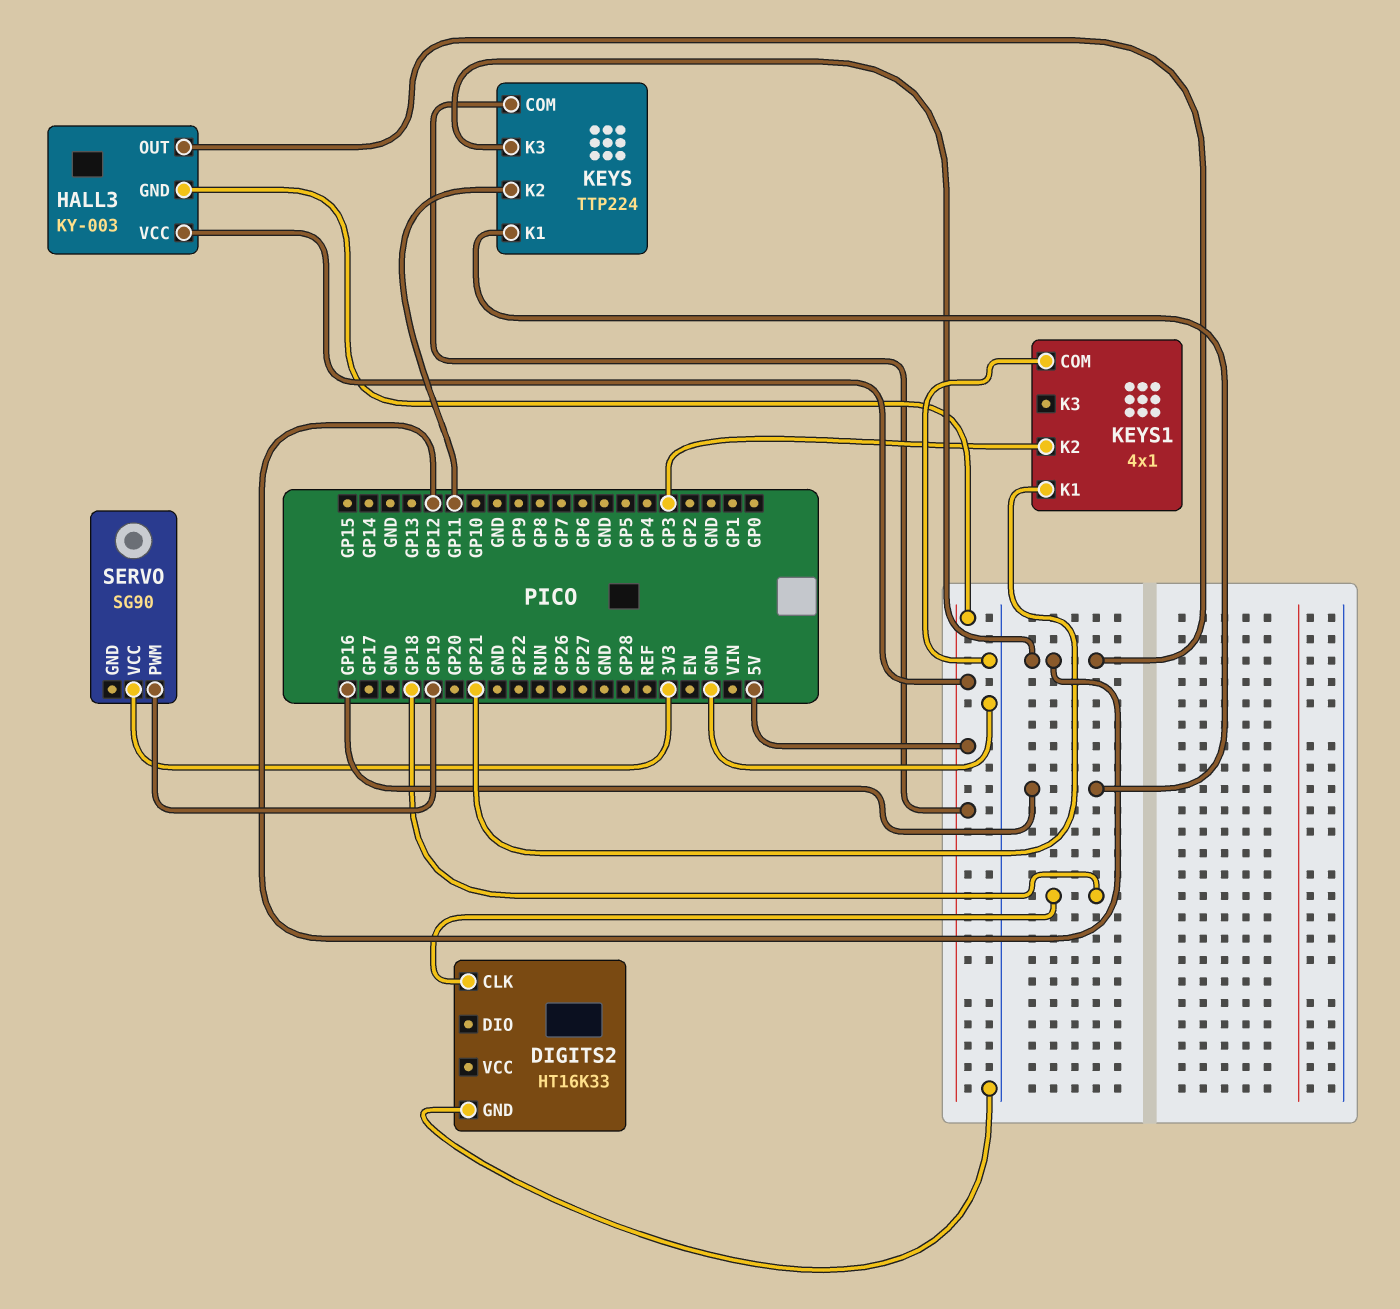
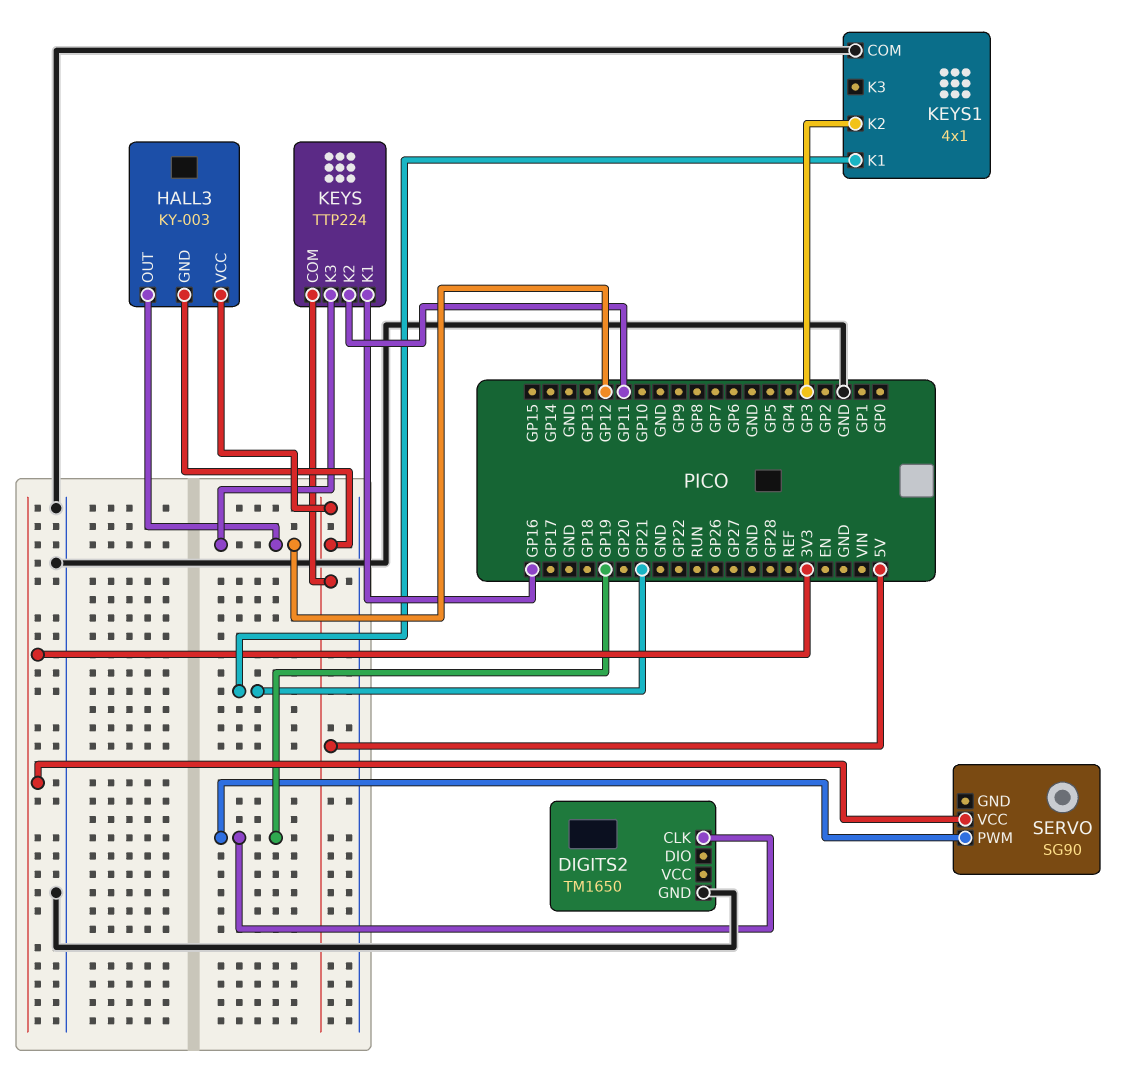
DIGITS2: HT16K33 -> TM1650
DIGITS2 pin CLK: GP18 -> GP19

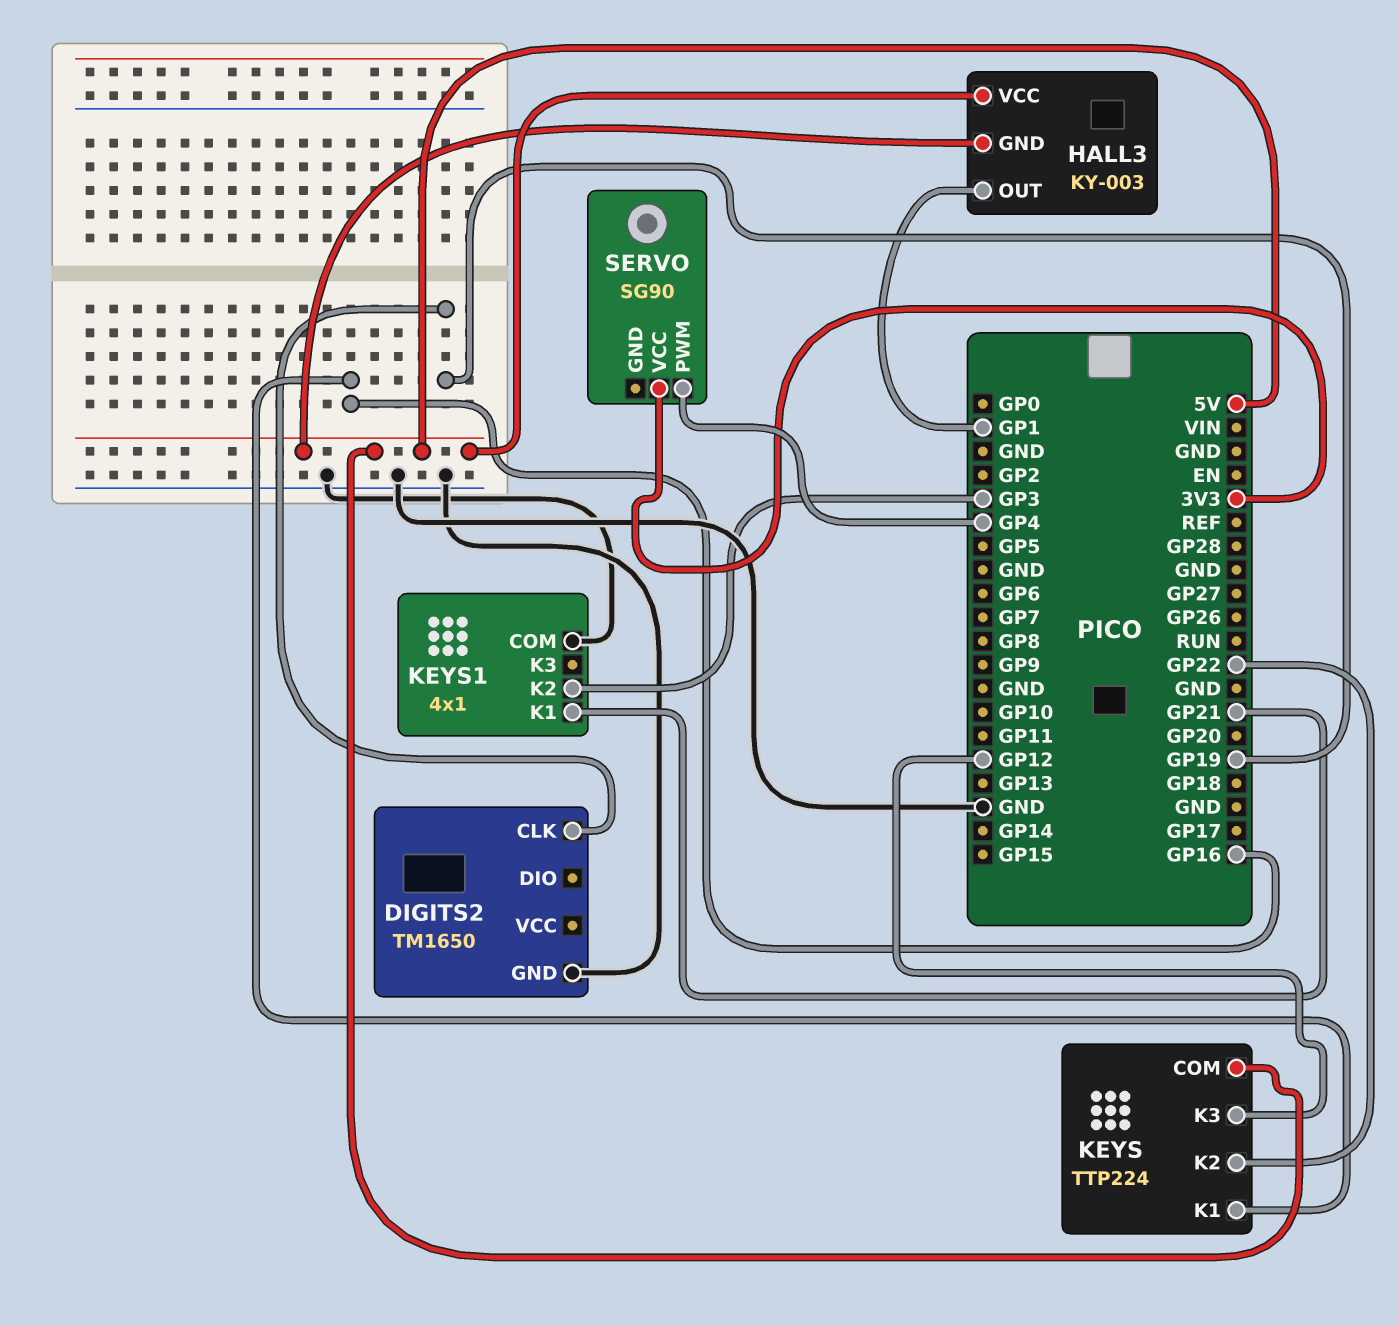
HALL3 pin OUT: GP12 -> GP1
KEYS pin K2: GP11 -> GP22
SERVO pin PWM: GP19 -> GP4

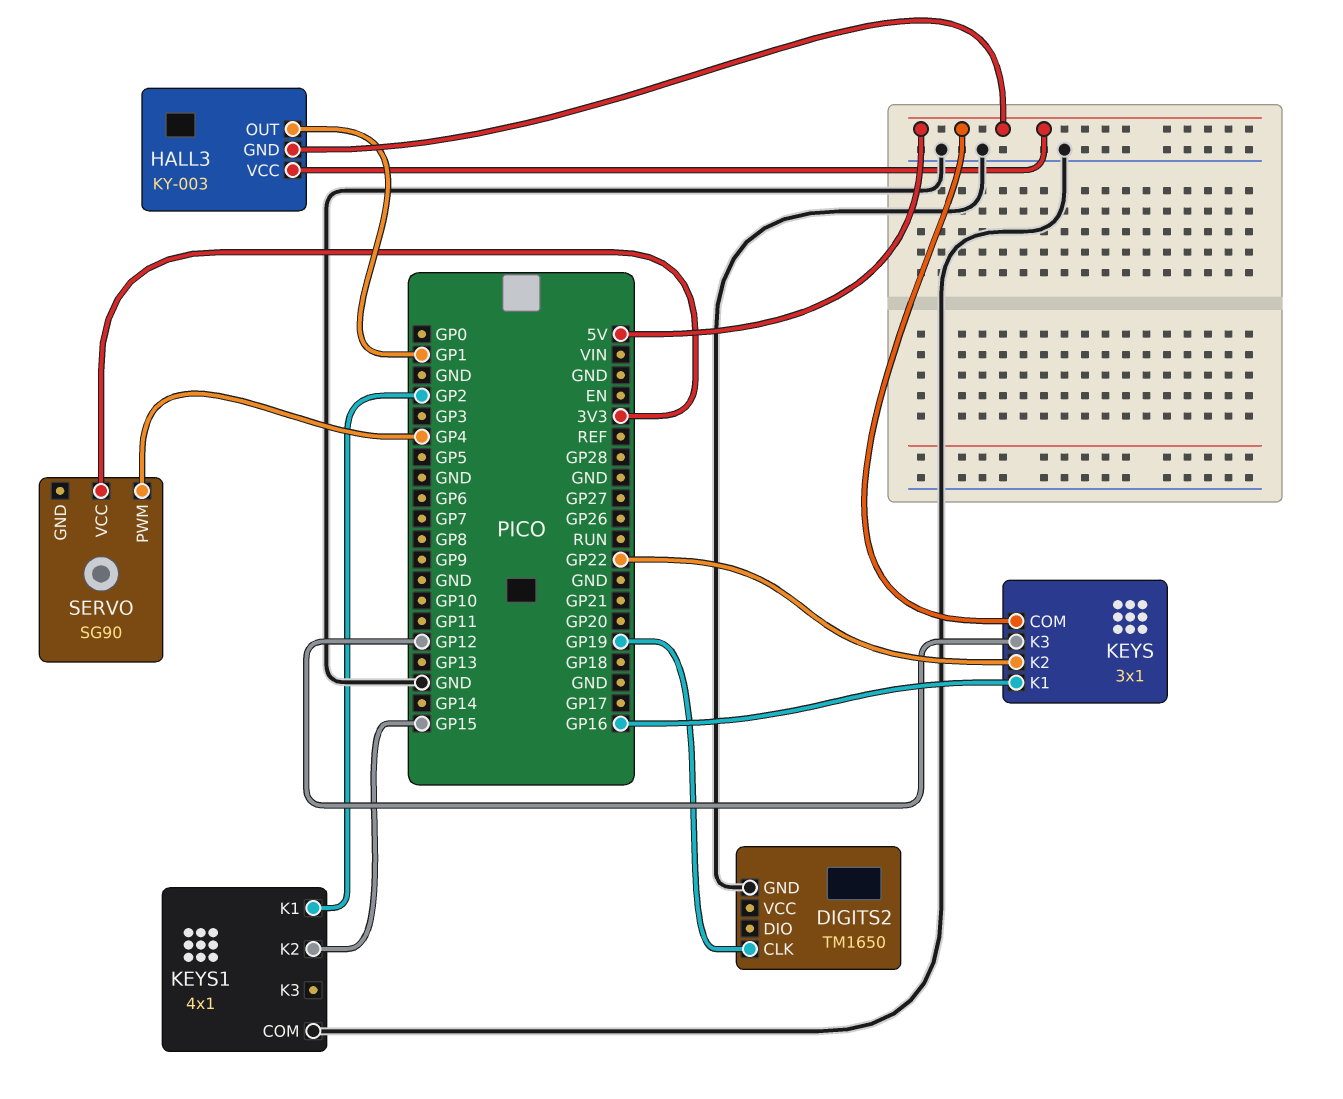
KEYS: TTP224 -> 3x1
KEYS1 pin K1: GP21 -> GP2
KEYS1 pin K2: GP3 -> GP15

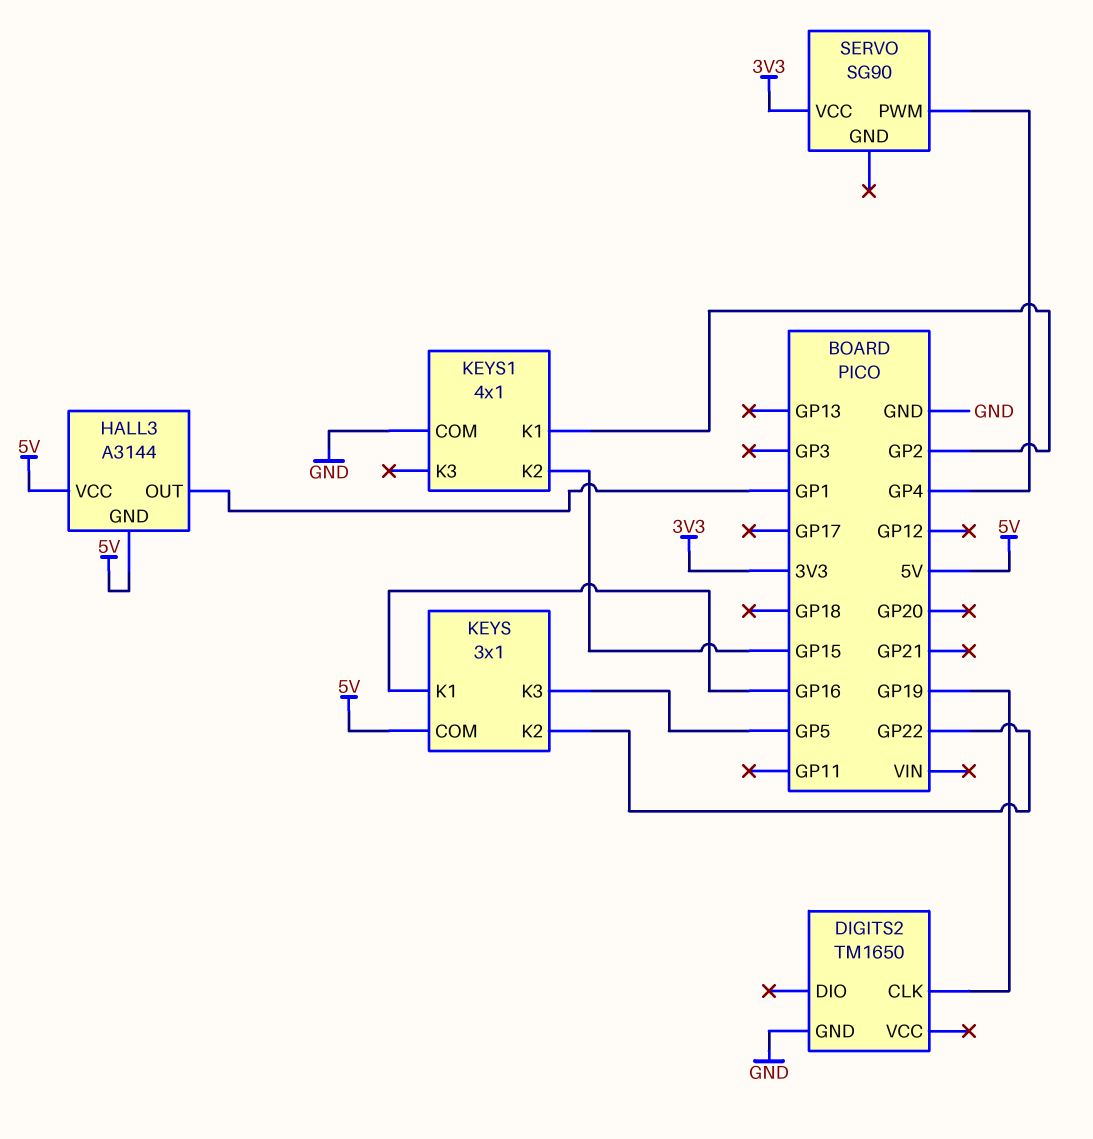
HALL3: KY-003 -> A3144
KEYS pin K3: GP12 -> GP5

